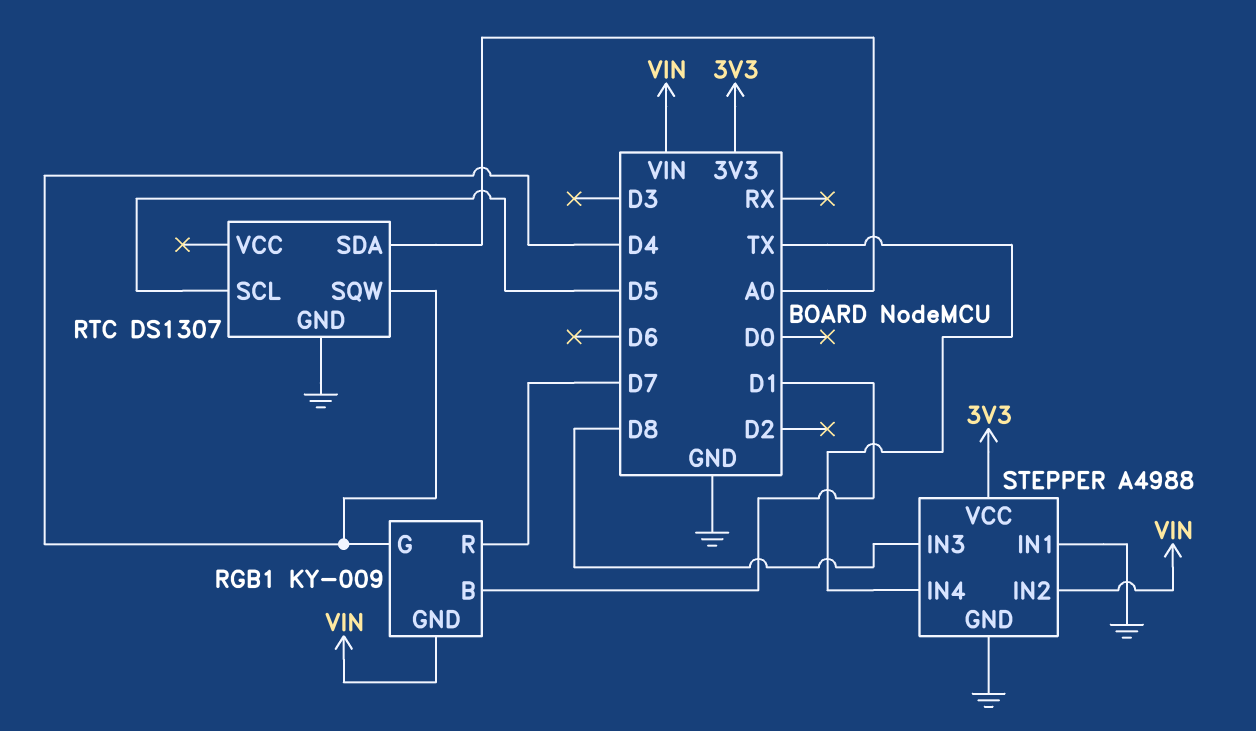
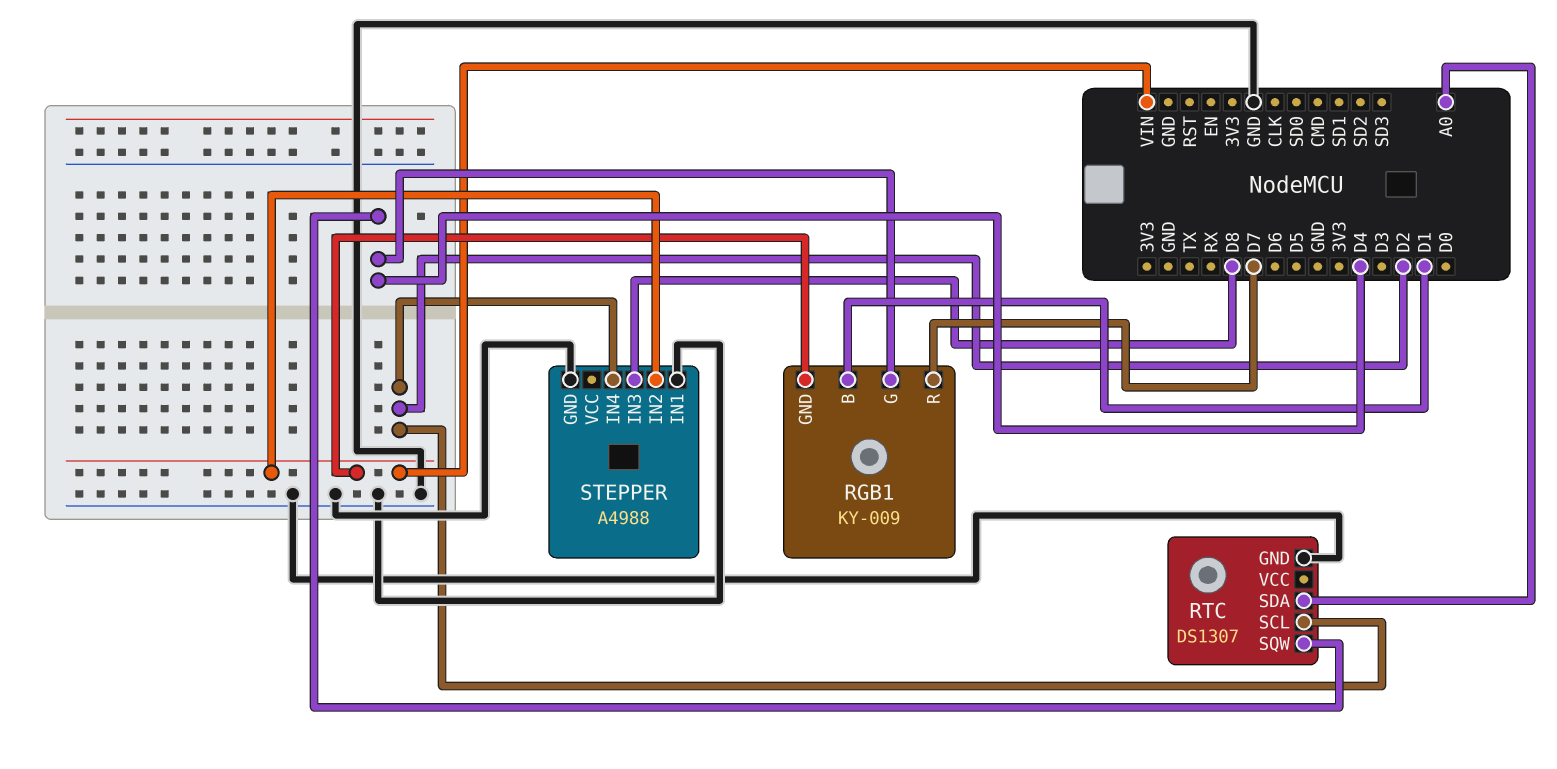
RTC pin SCL: D5 -> D2
STEPPER pin IN4: TX -> D2
STEPPER pin VCC: 3V3 -> none

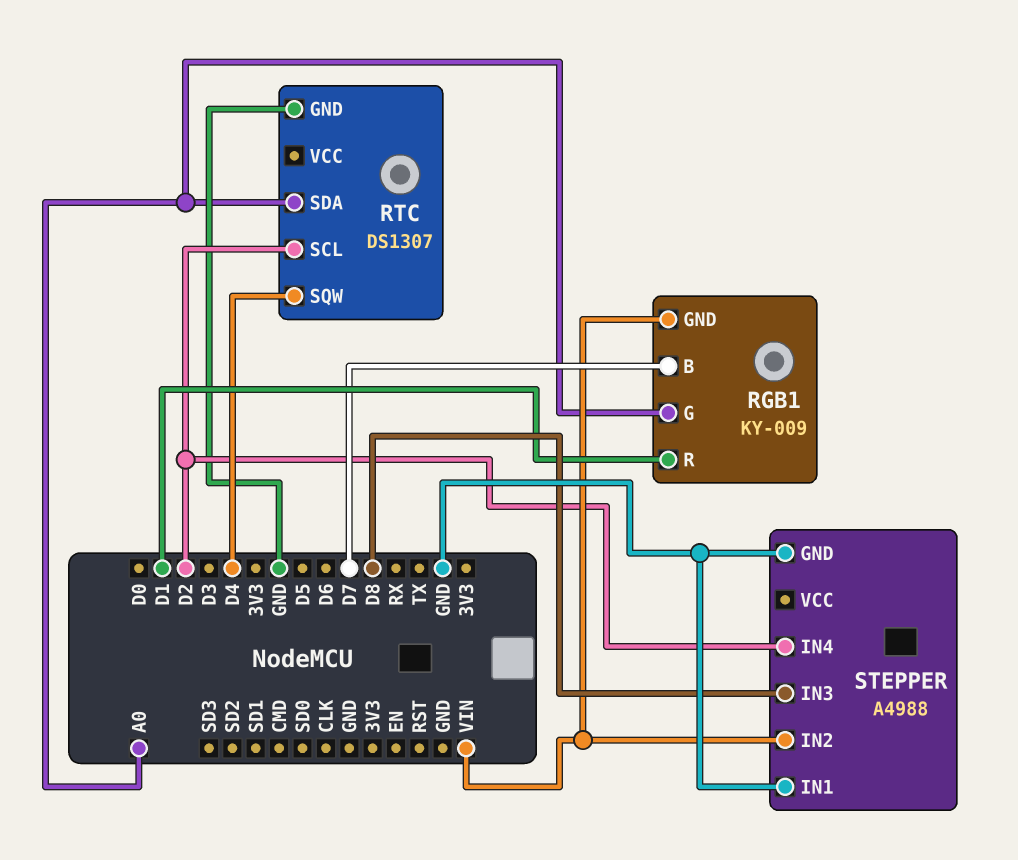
RGB1 pin B: D1 -> D7
RGB1 pin G: D4 -> A0
RGB1 pin R: D7 -> D1

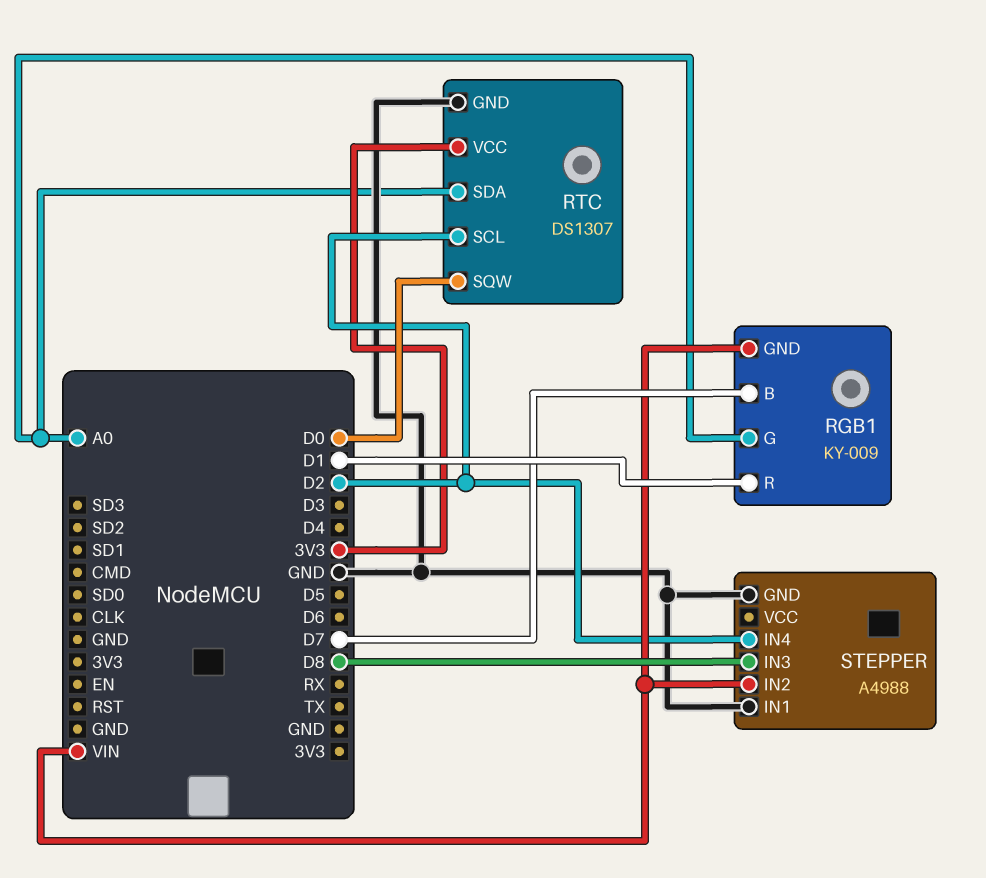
RTC pin SQW: D4 -> D0
RTC pin VCC: none -> 3V3

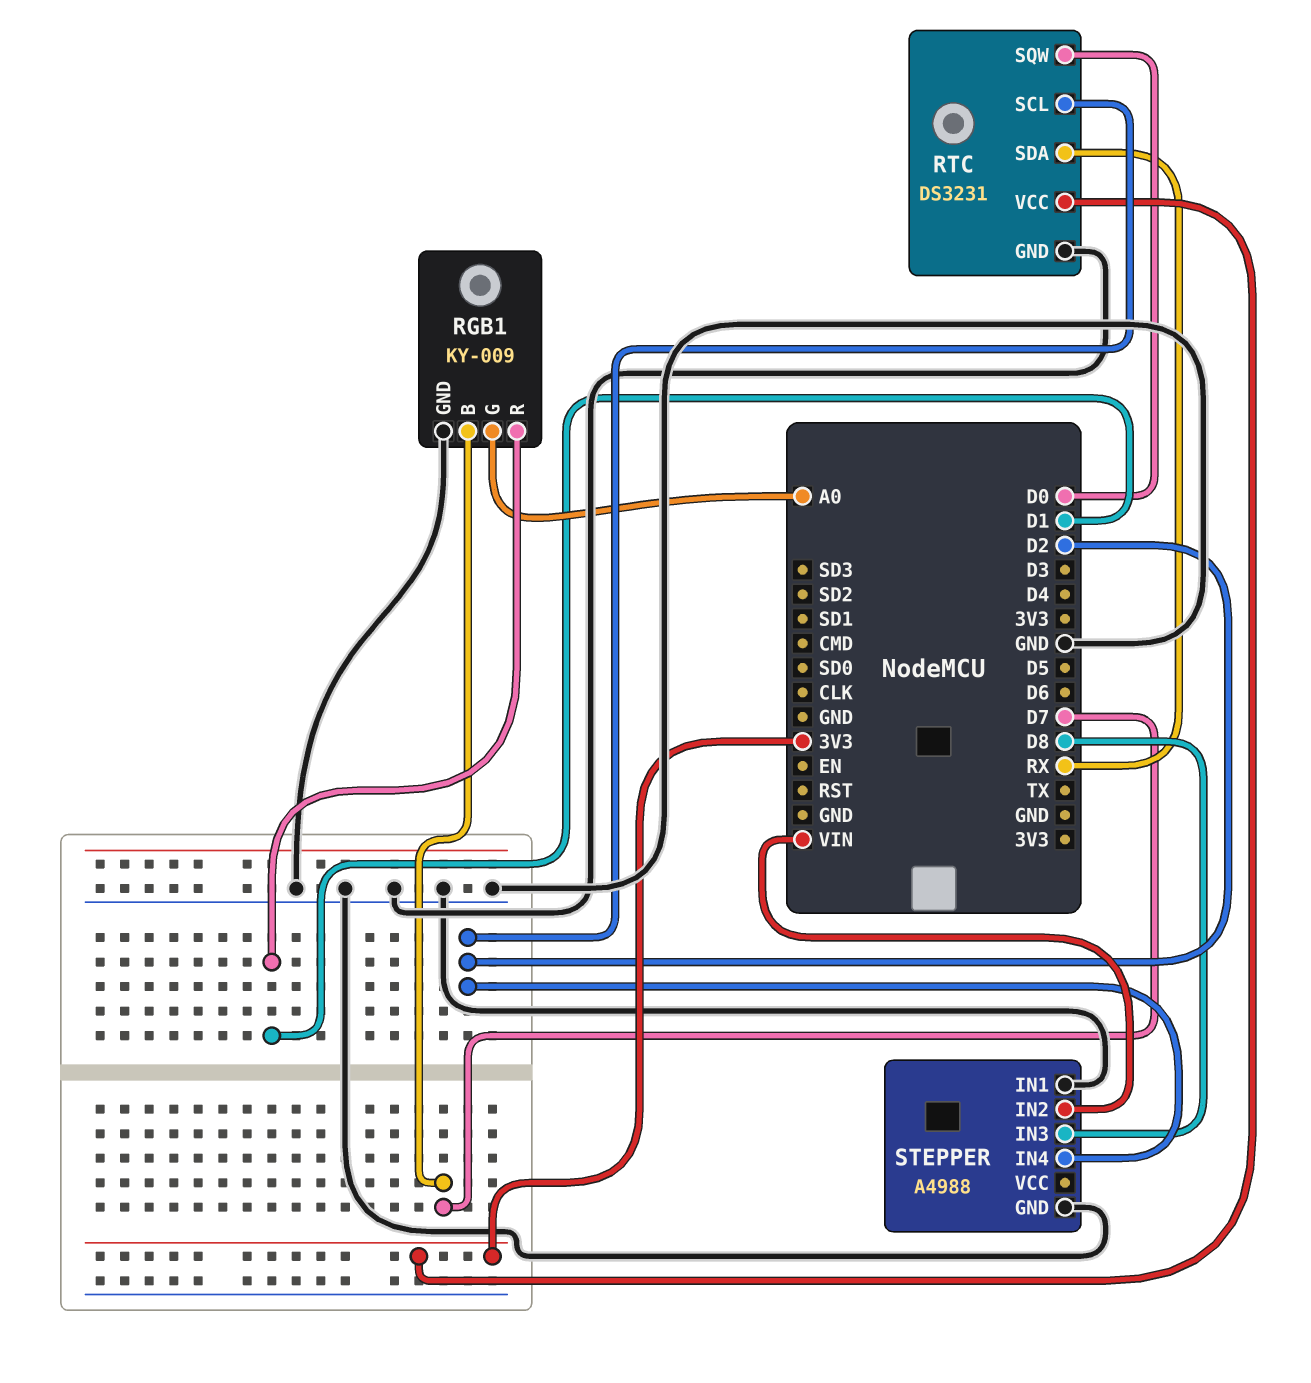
RGB1 pin GND: VIN -> GND
RTC: DS1307 -> DS3231
RTC pin SDA: A0 -> RX

